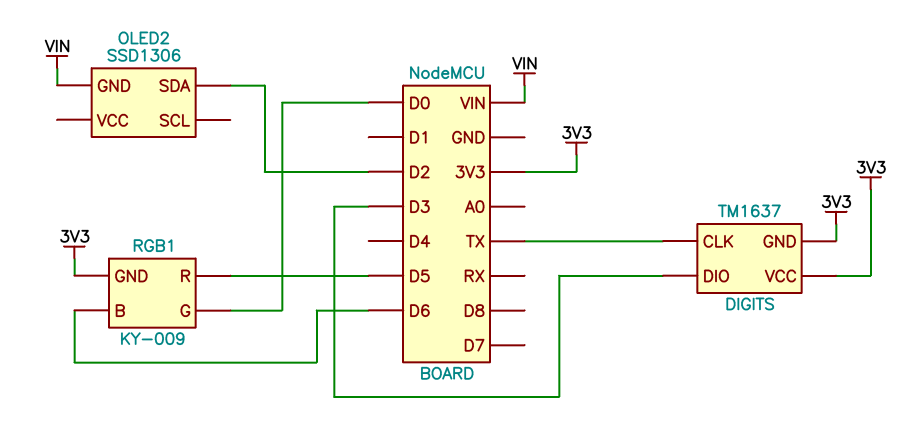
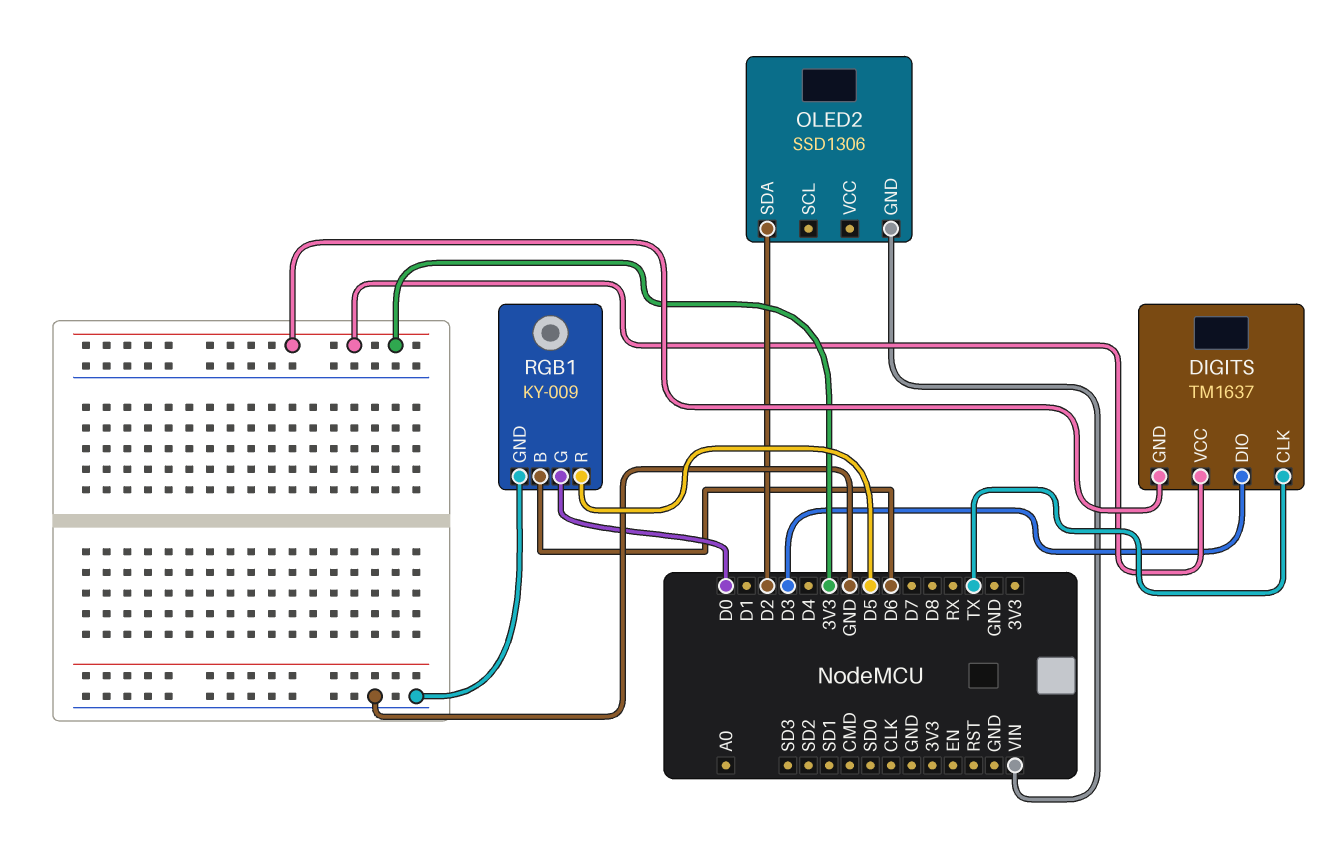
RGB1 pin GND: 3V3 -> GND

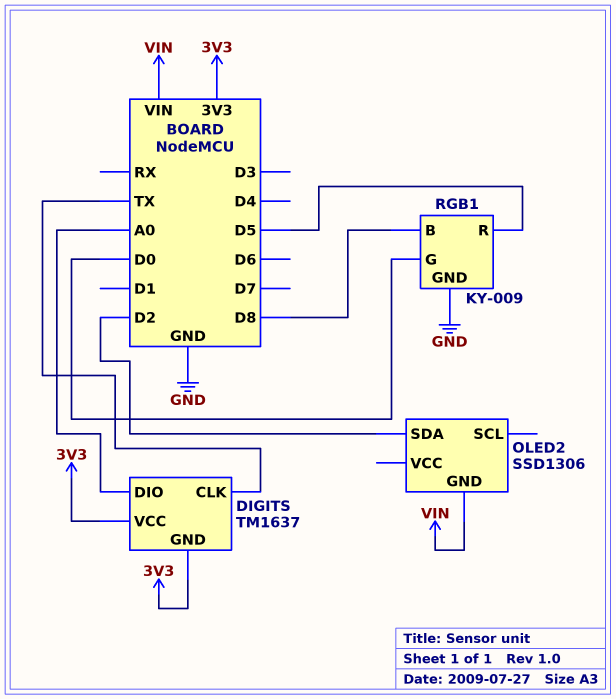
DIGITS pin DIO: D3 -> A0
RGB1 pin B: D6 -> D8

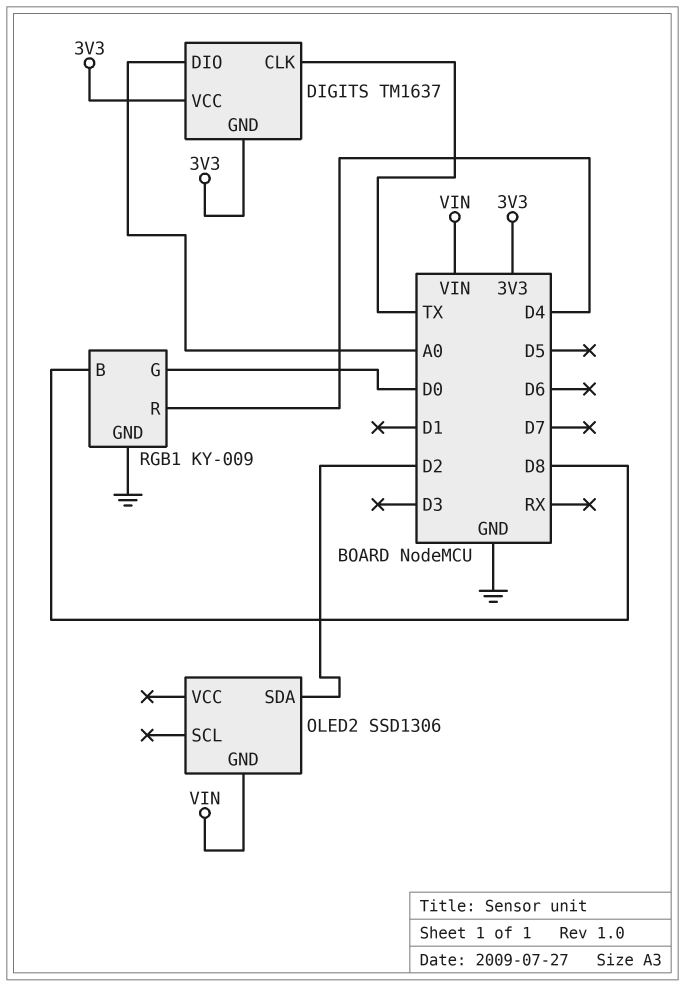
RGB1 pin R: D5 -> D4

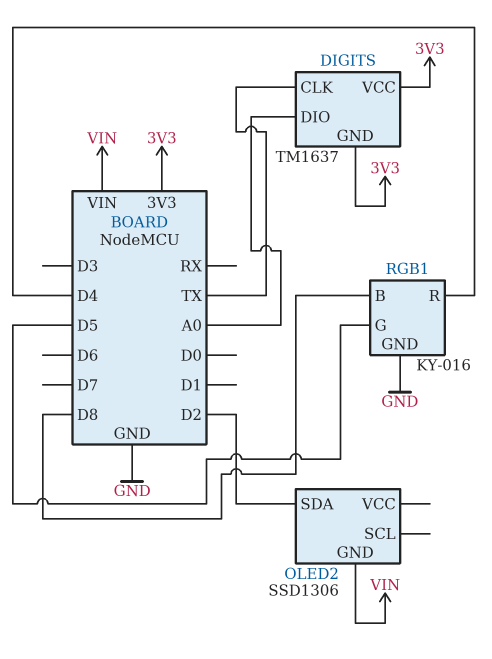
RGB1: KY-009 -> KY-016
RGB1 pin G: D0 -> D5

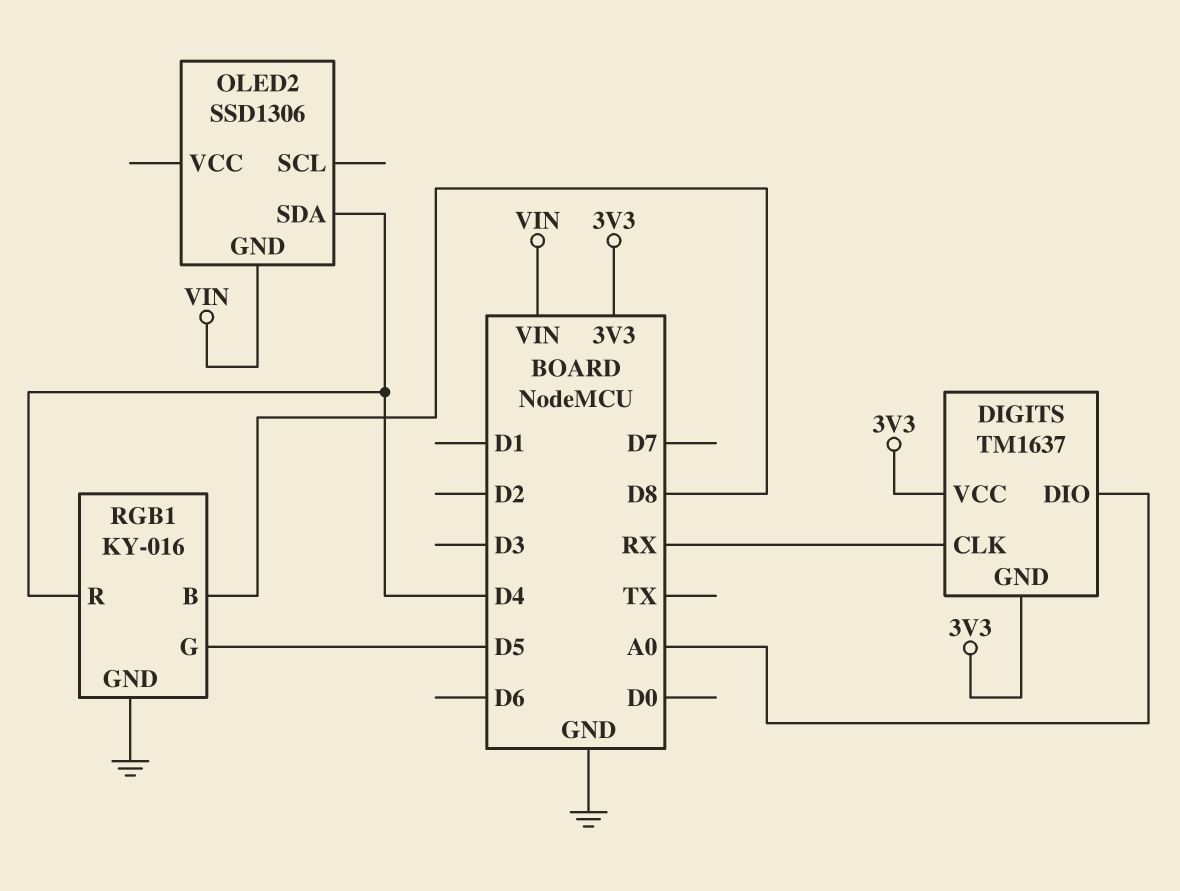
DIGITS pin CLK: TX -> RX
OLED2 pin SDA: D2 -> D4

